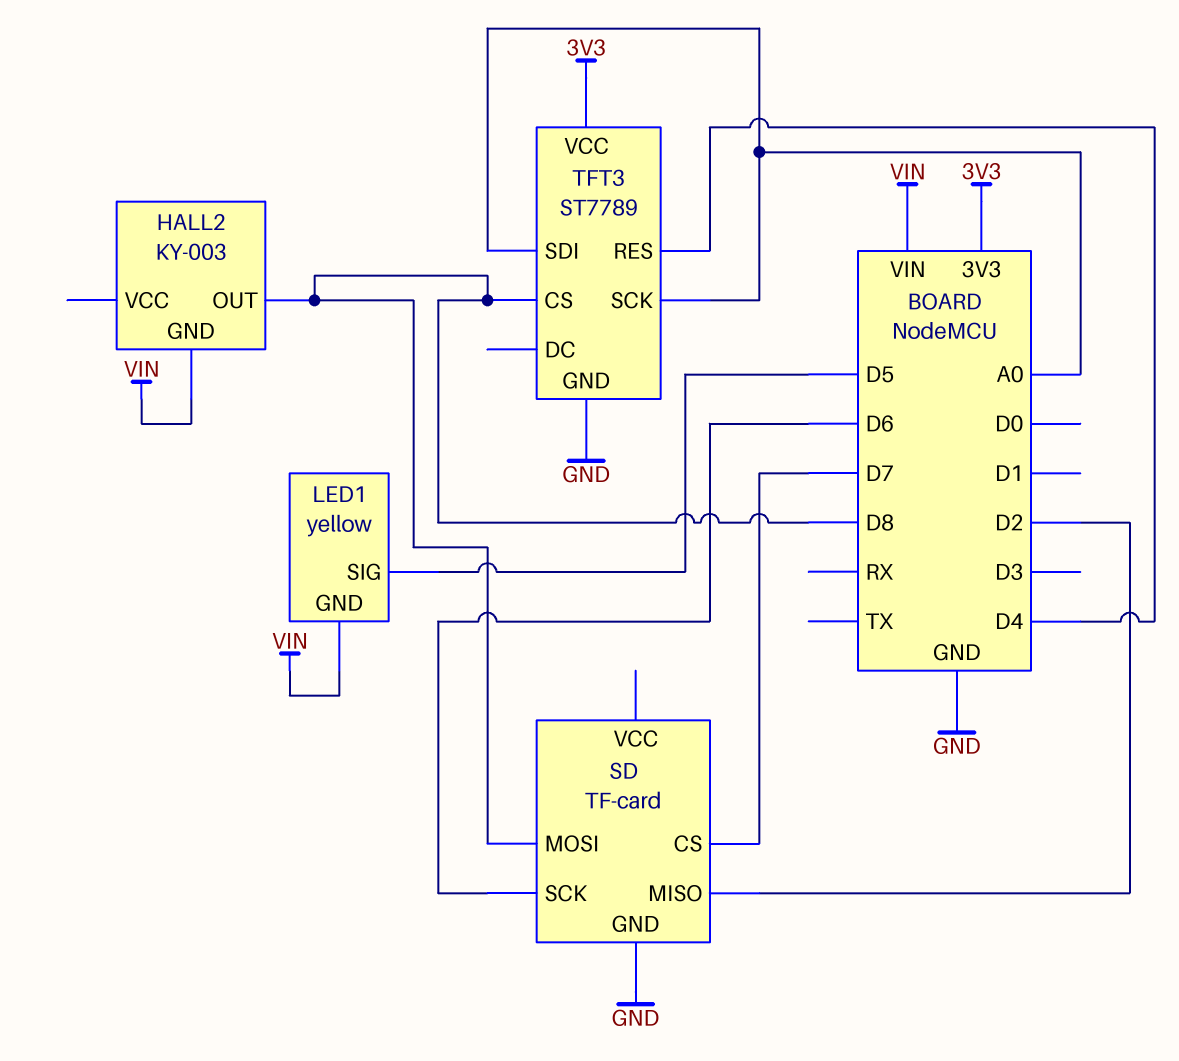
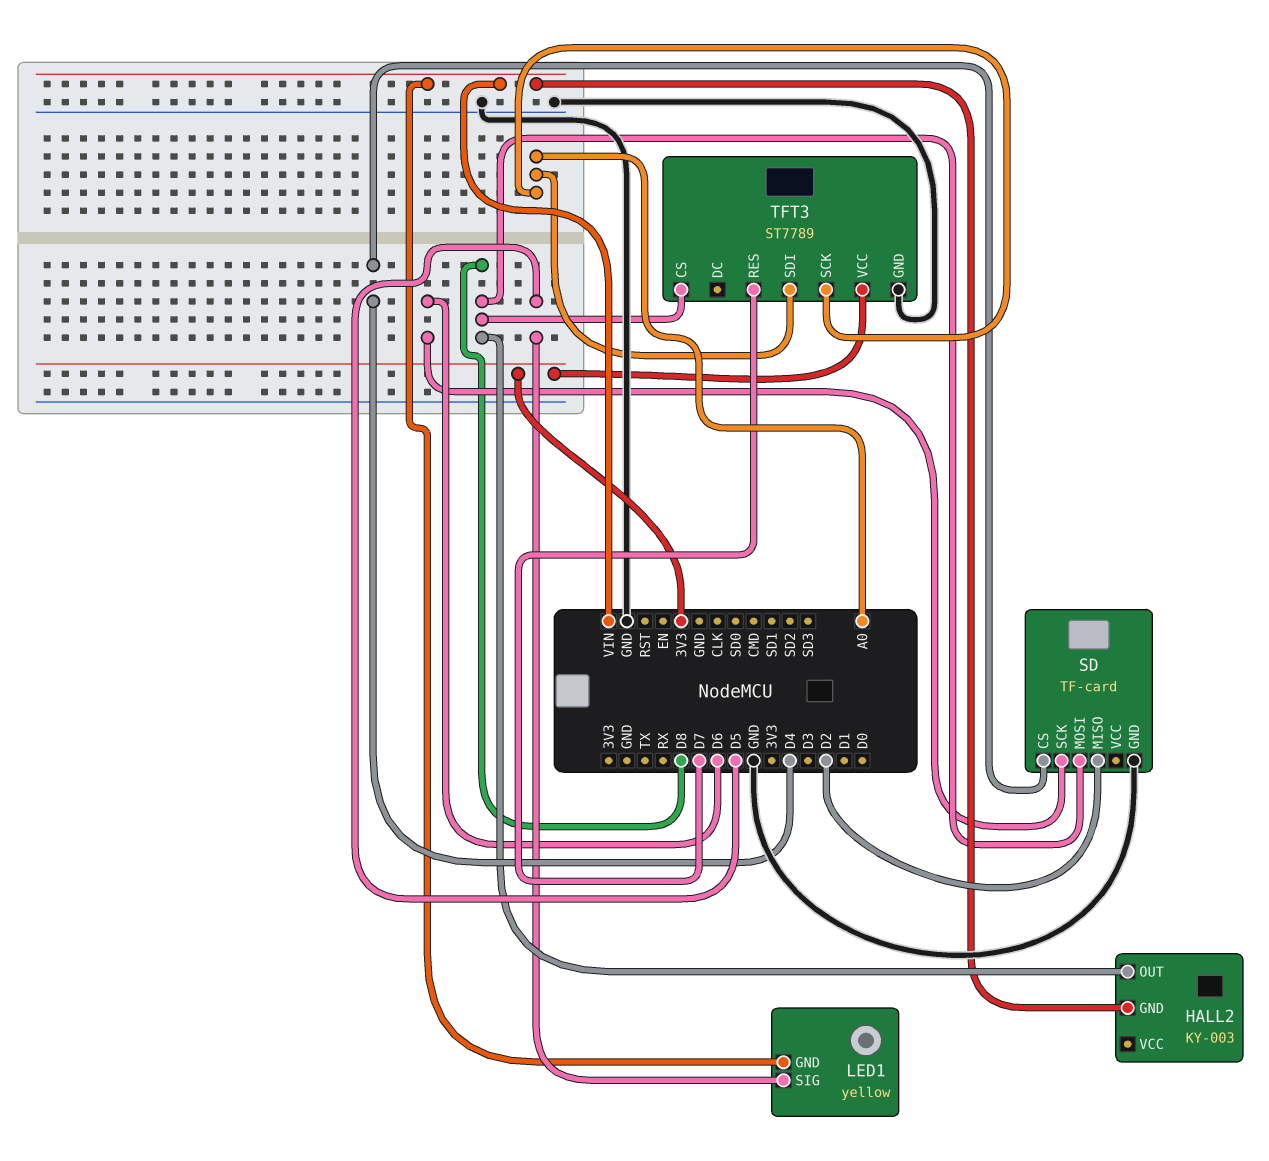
SD pin CS: D7 -> D4
TFT3 pin RES: D4 -> D7

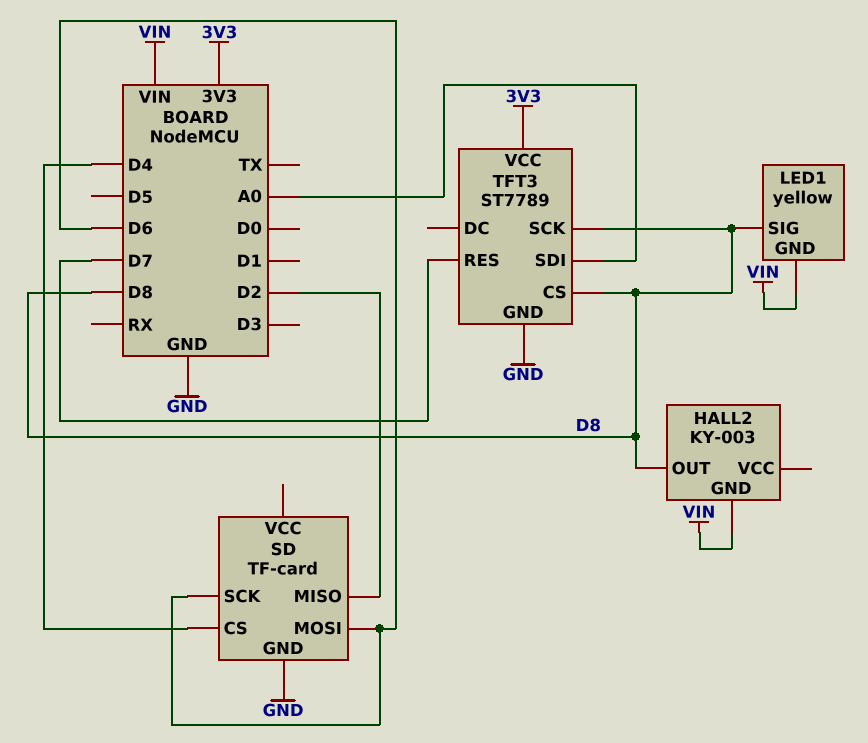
LED1 pin SIG: D5 -> D8
SD pin MOSI: D8 -> D6
TFT3 pin SCK: A0 -> D8

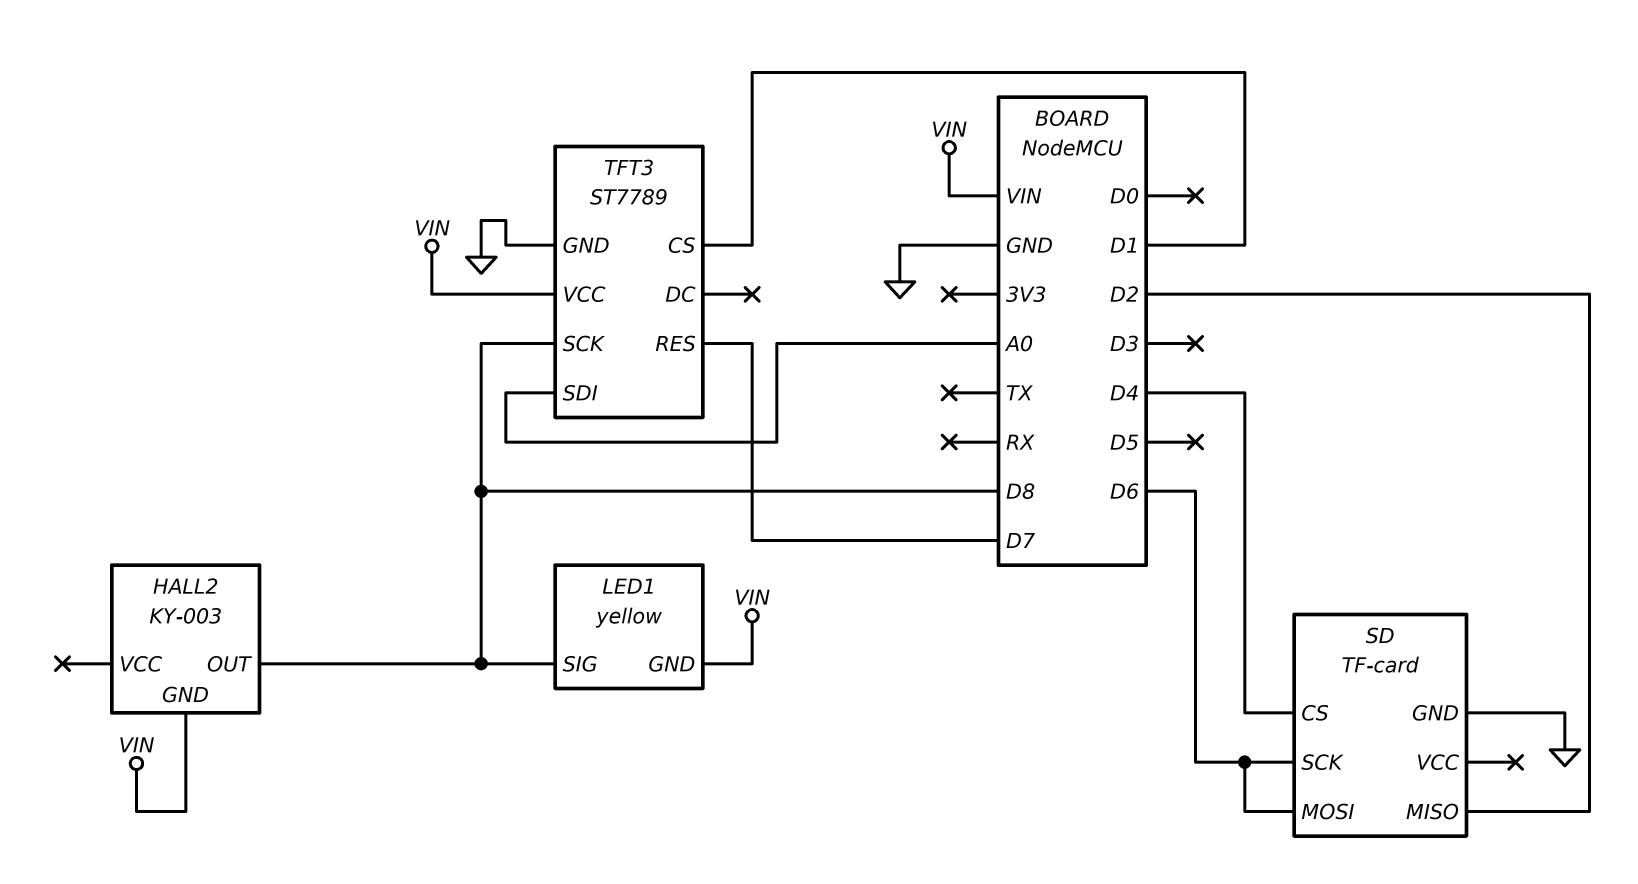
TFT3 pin CS: D8 -> D1
TFT3 pin VCC: 3V3 -> VIN

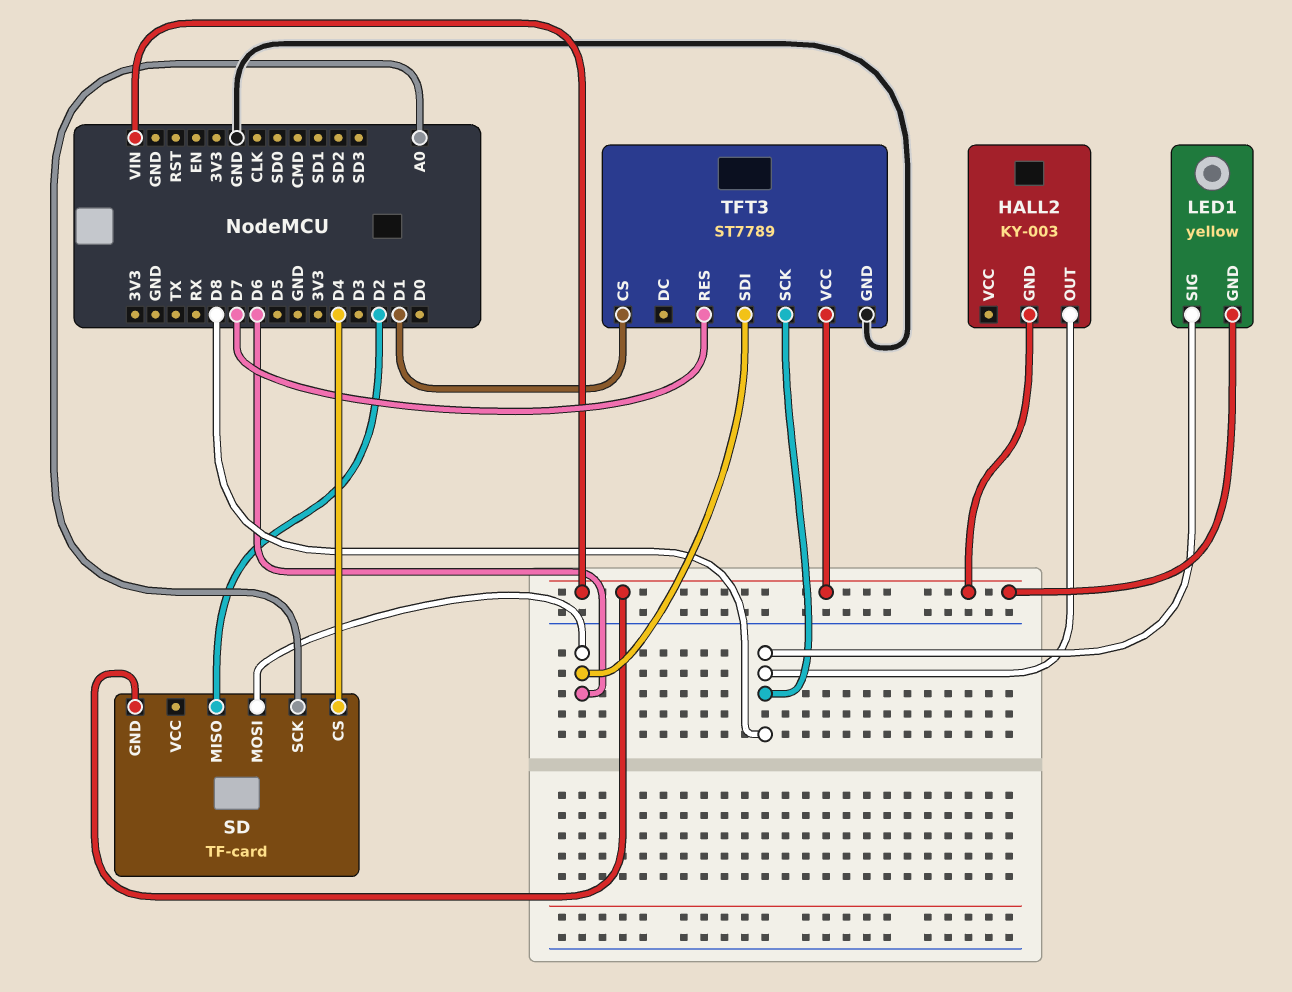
SD pin GND: GND -> VIN
SD pin SCK: D6 -> A0
TFT3 pin SDI: A0 -> D6

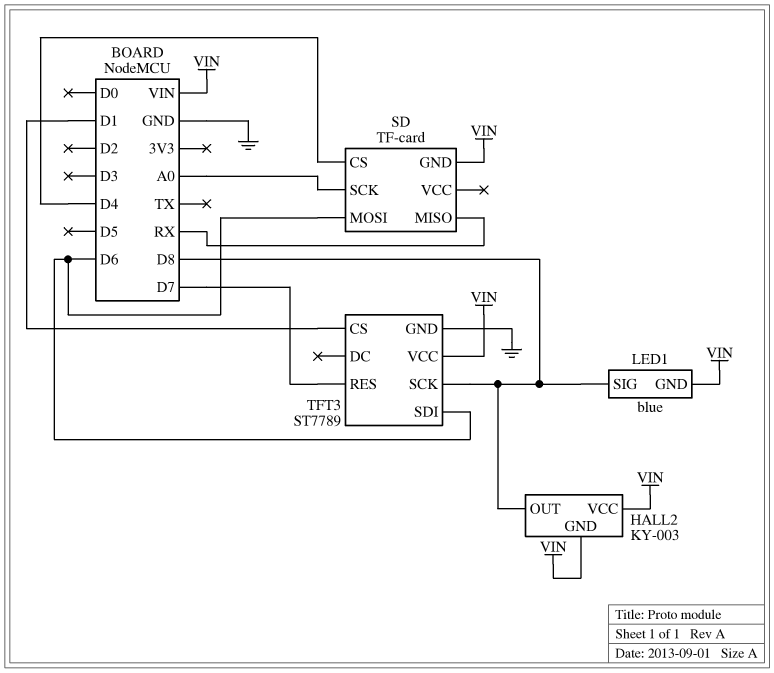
HALL2 pin VCC: none -> VIN
LED1: yellow -> blue
SD pin MISO: D2 -> RX

